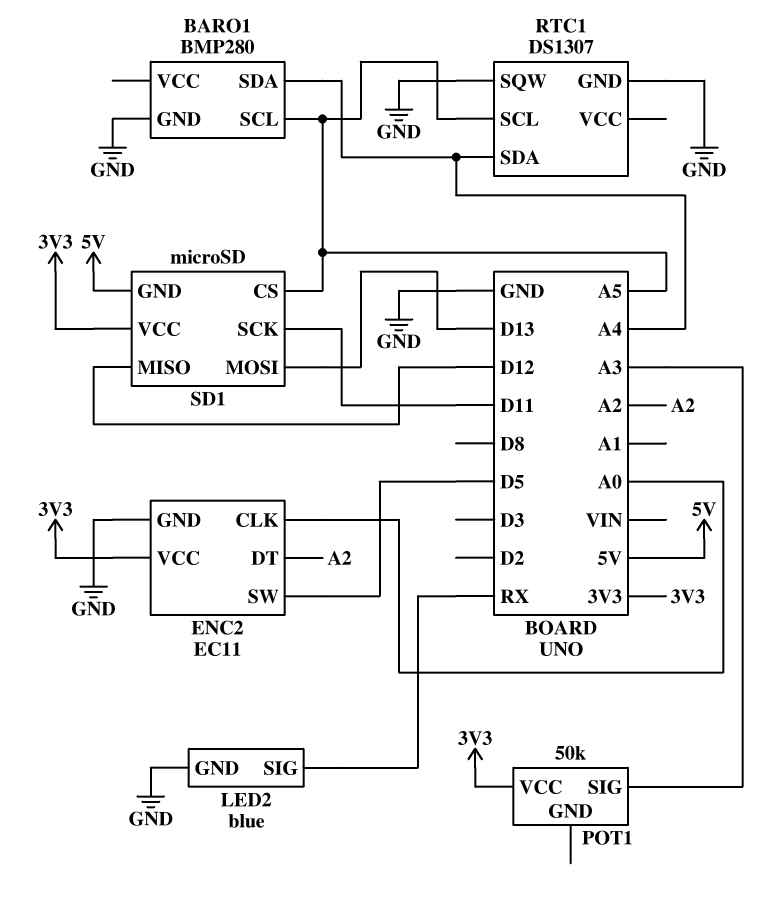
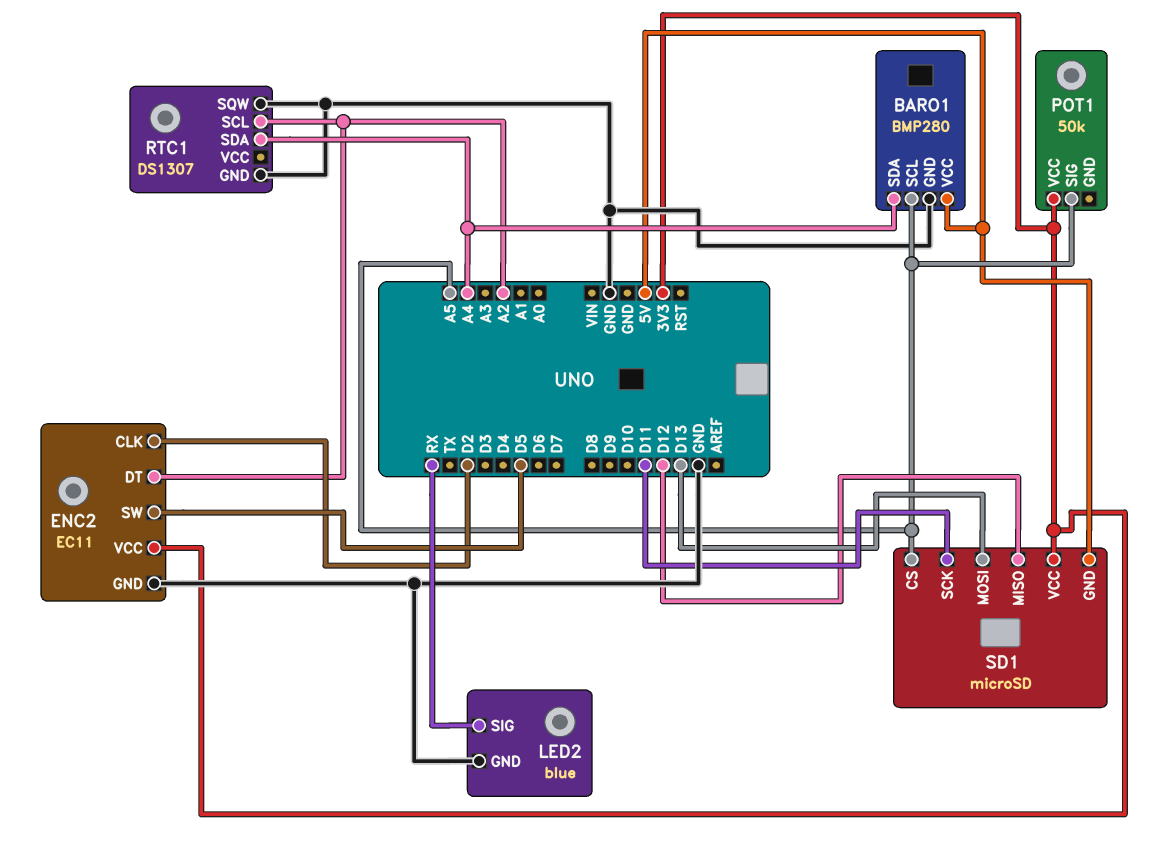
BARO1 pin VCC: none -> 5V
ENC2 pin CLK: A0 -> D2
POT1 pin SIG: A3 -> A5
RTC1 pin SCL: A5 -> A2

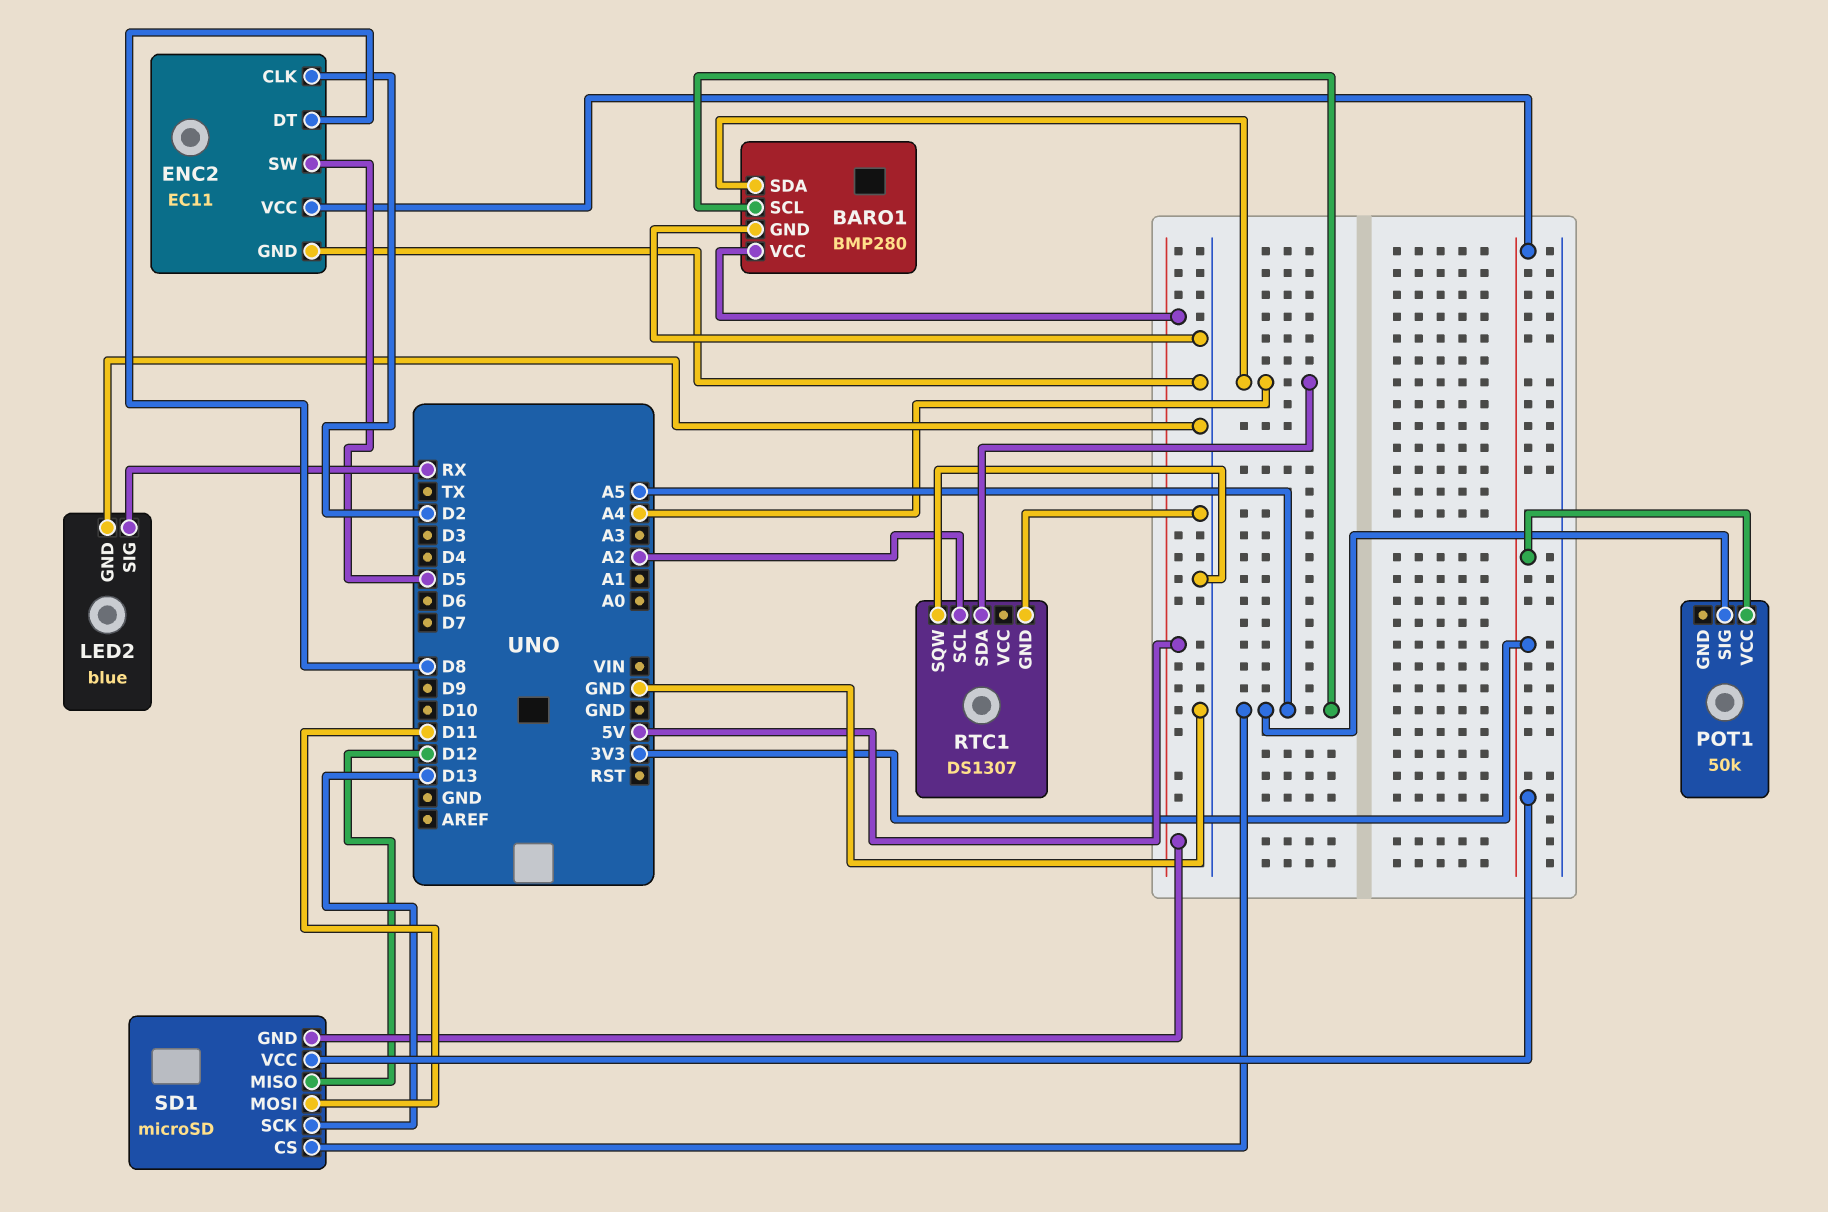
ENC2 pin DT: A2 -> D8
SD1 pin MOSI: D13 -> D11
SD1 pin SCK: D11 -> D13

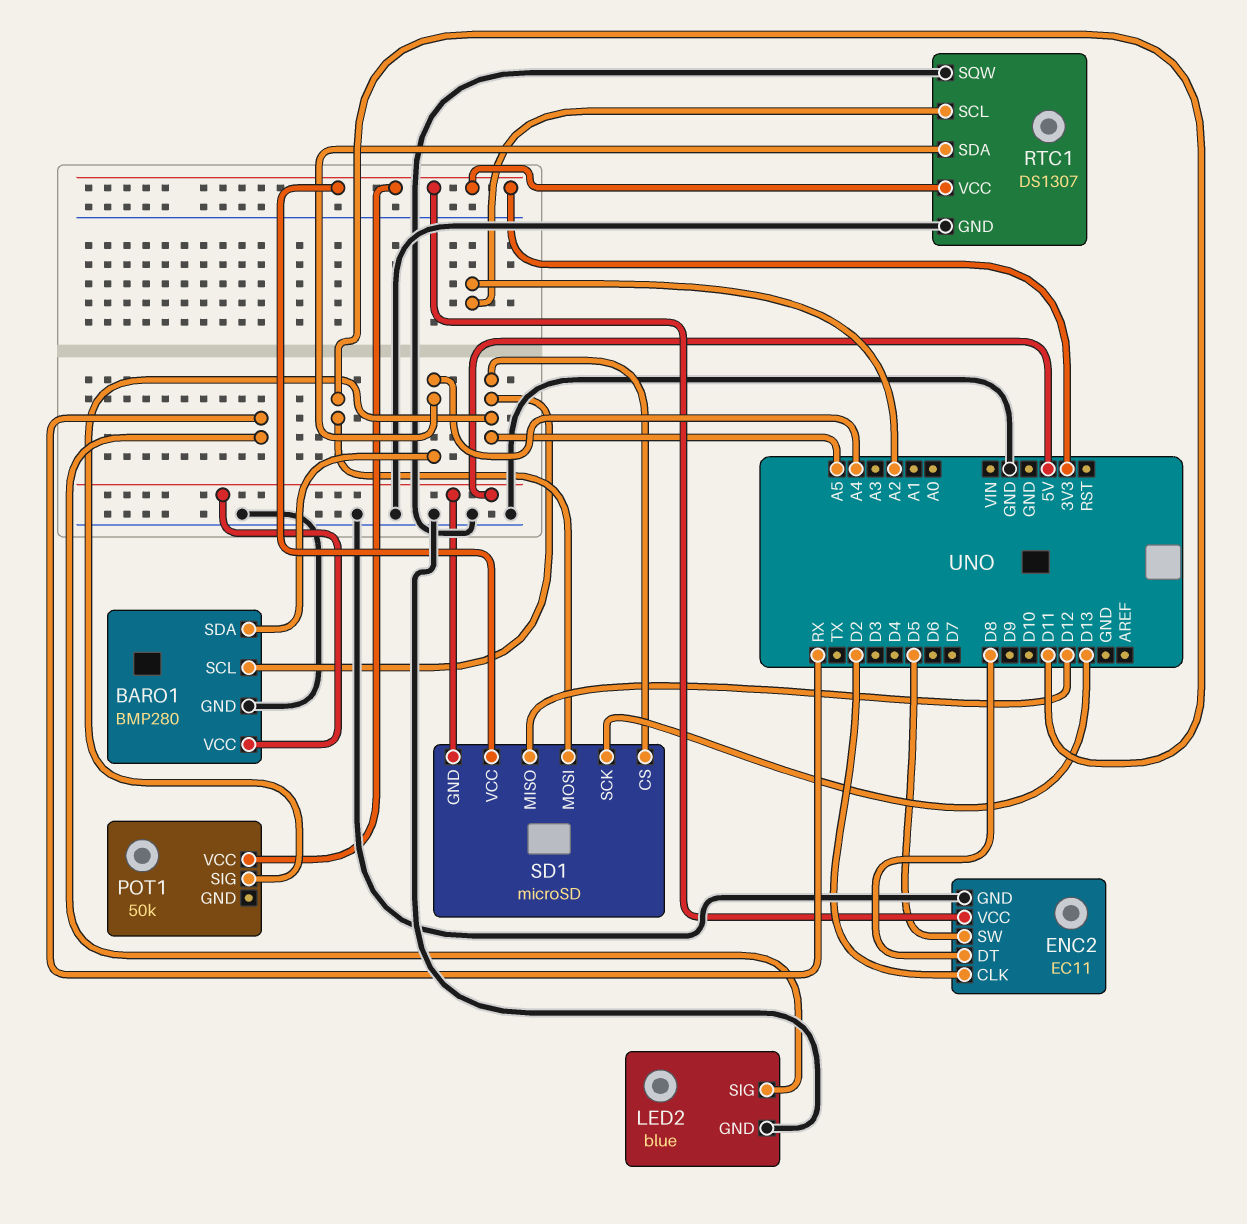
RTC1 pin VCC: none -> 3V3

